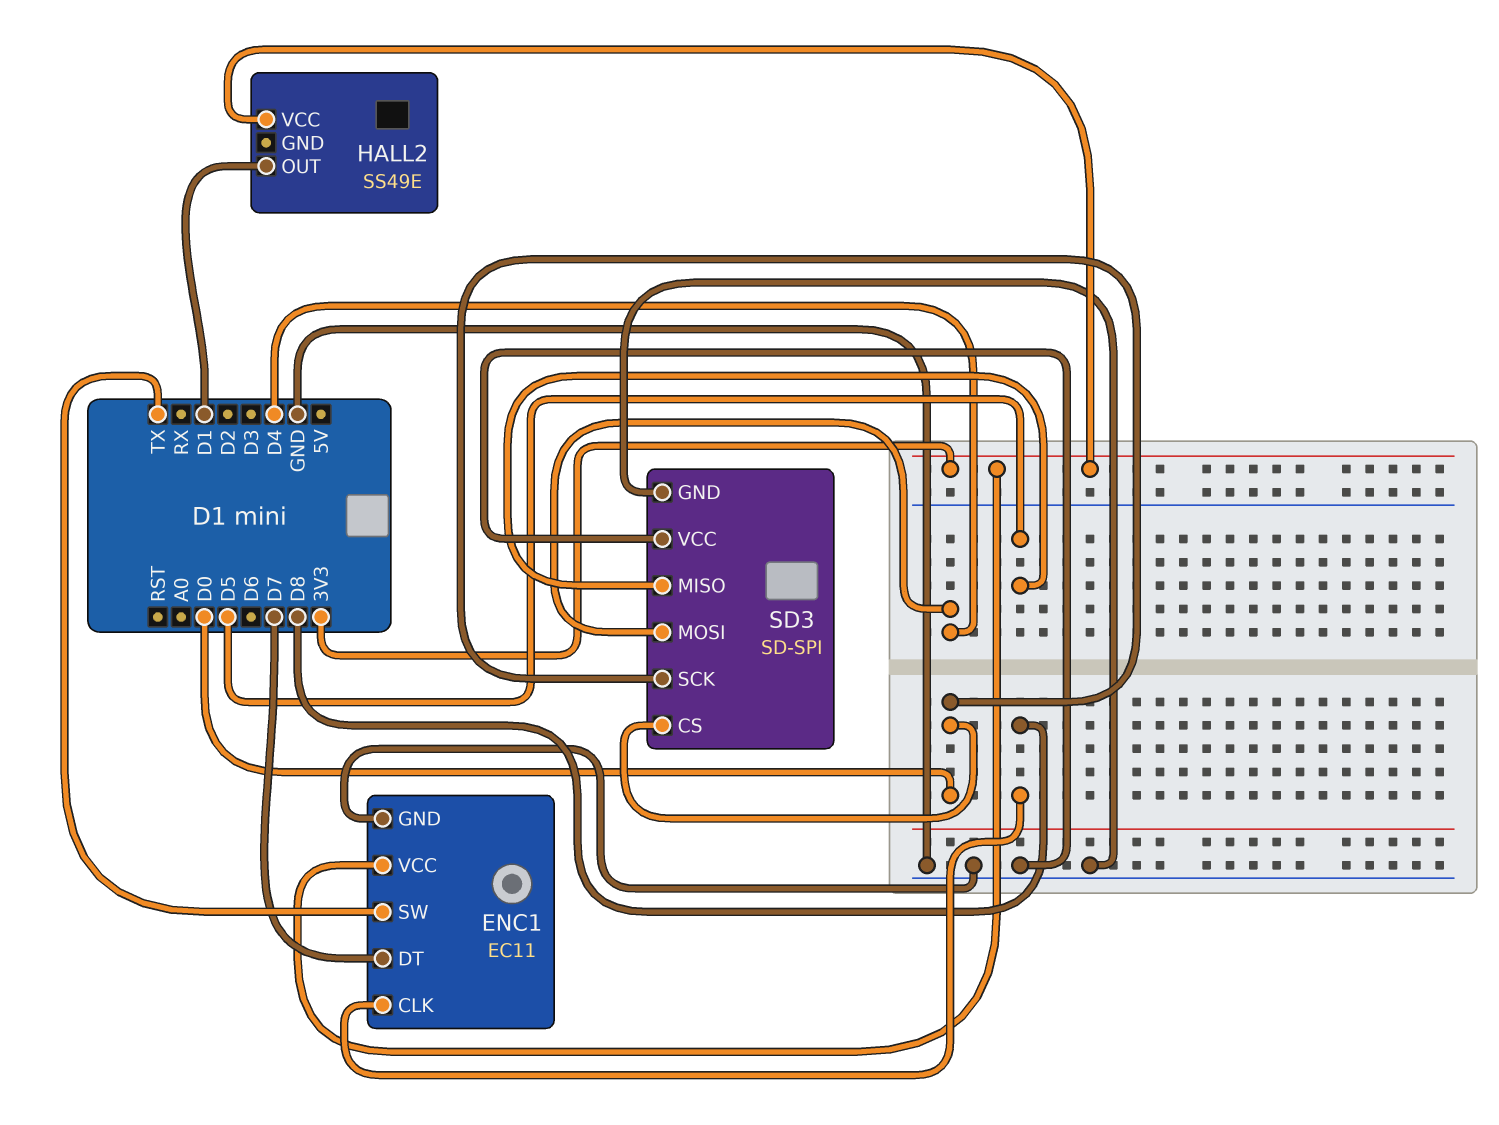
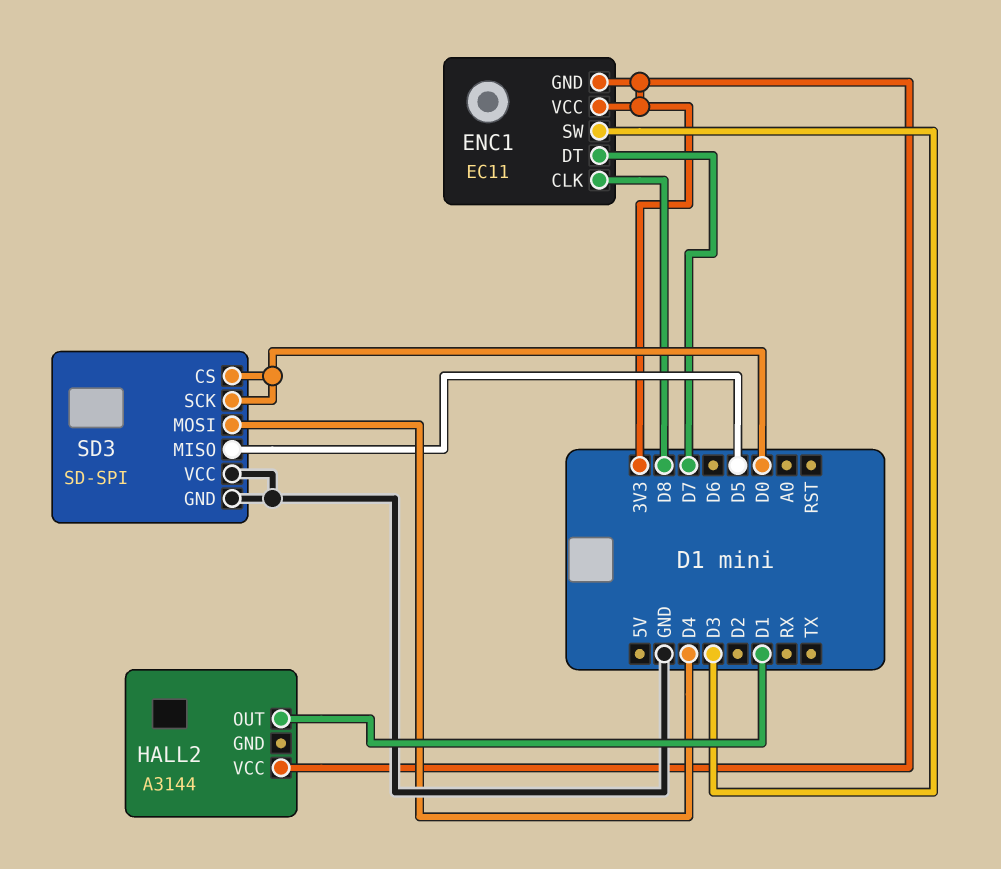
ENC1 pin GND: GND -> 3V3
ENC1 pin SW: TX -> D3
HALL2: SS49E -> A3144

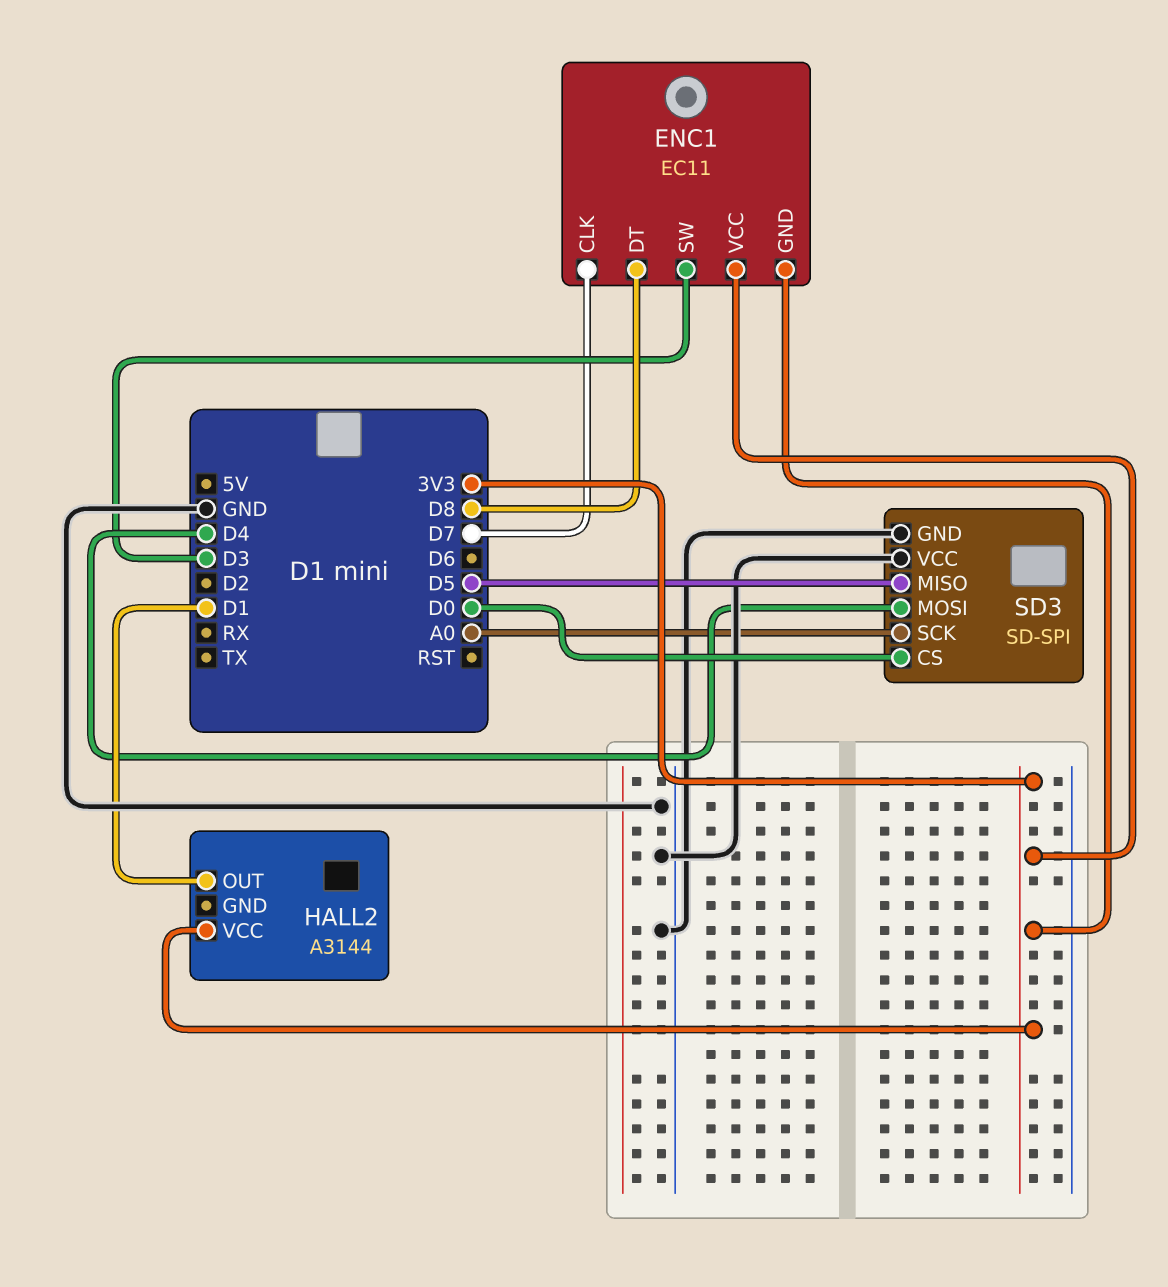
ENC1 pin CLK: D8 -> D7
ENC1 pin DT: D7 -> D8
SD3 pin SCK: D0 -> A0

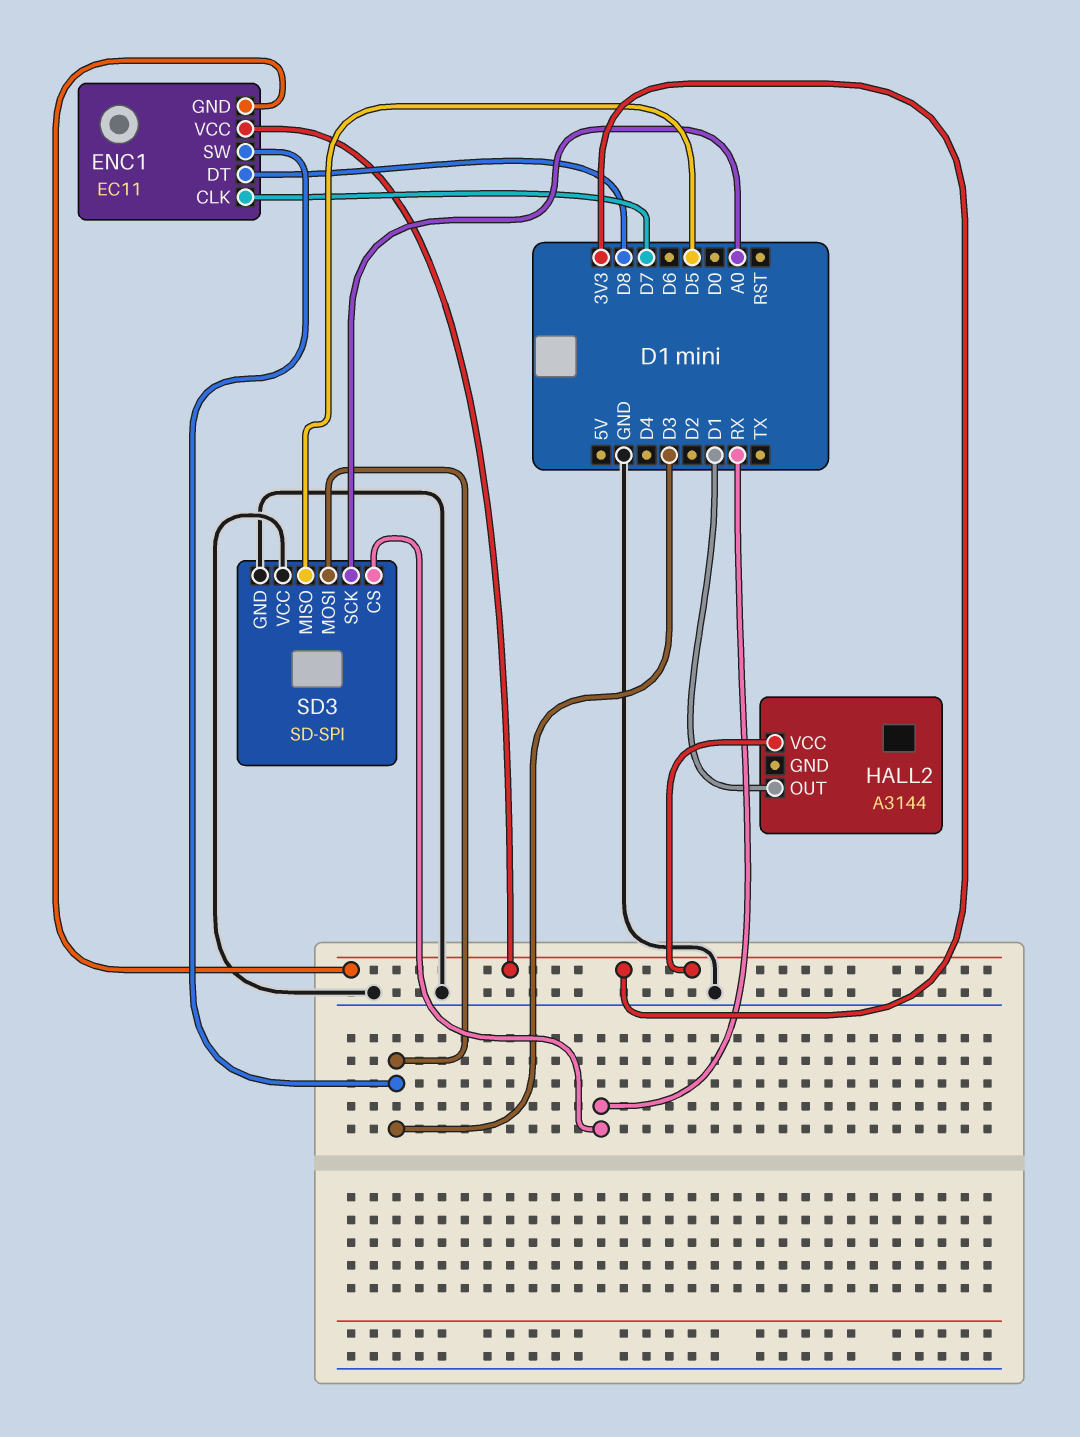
SD3 pin CS: D0 -> RX
SD3 pin MOSI: D4 -> D3

